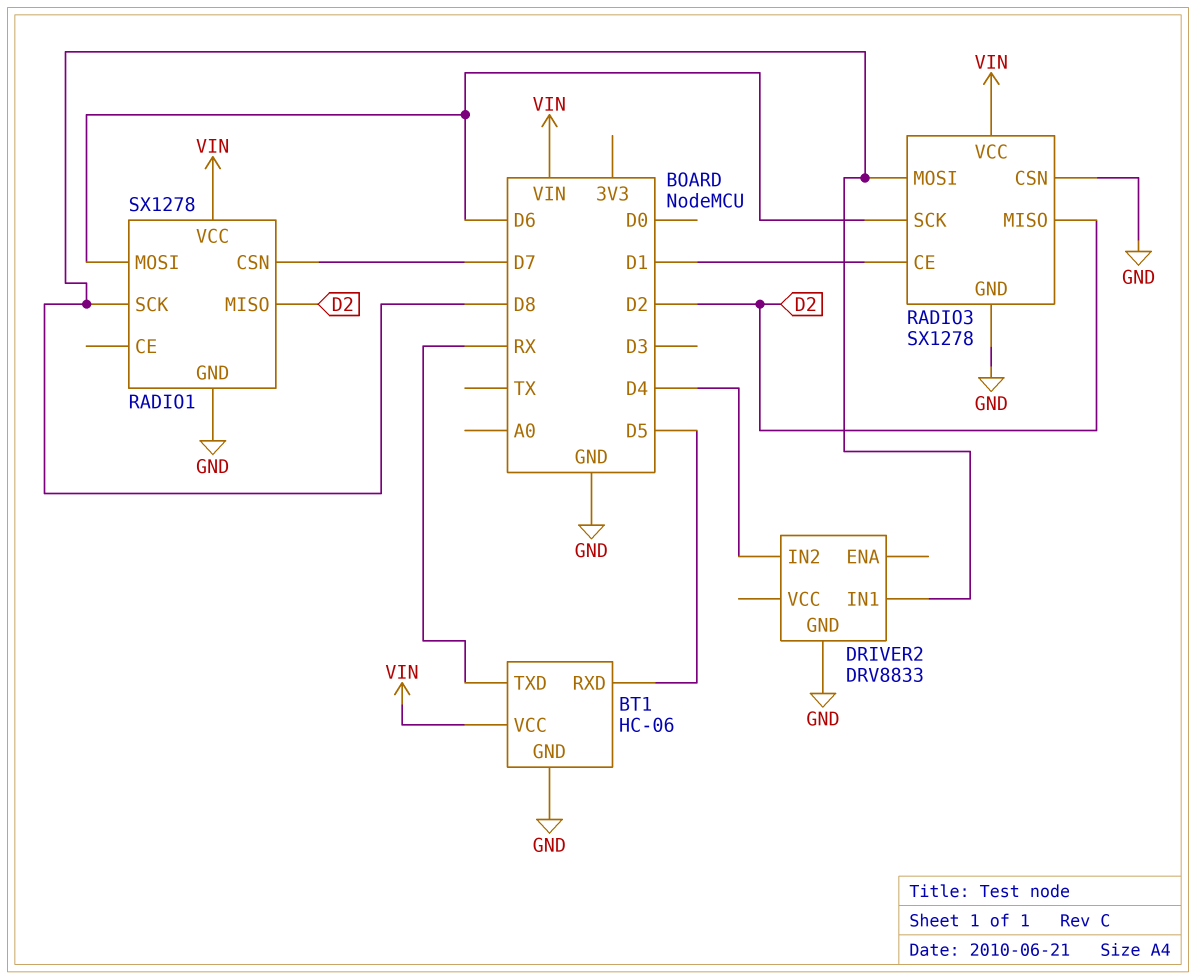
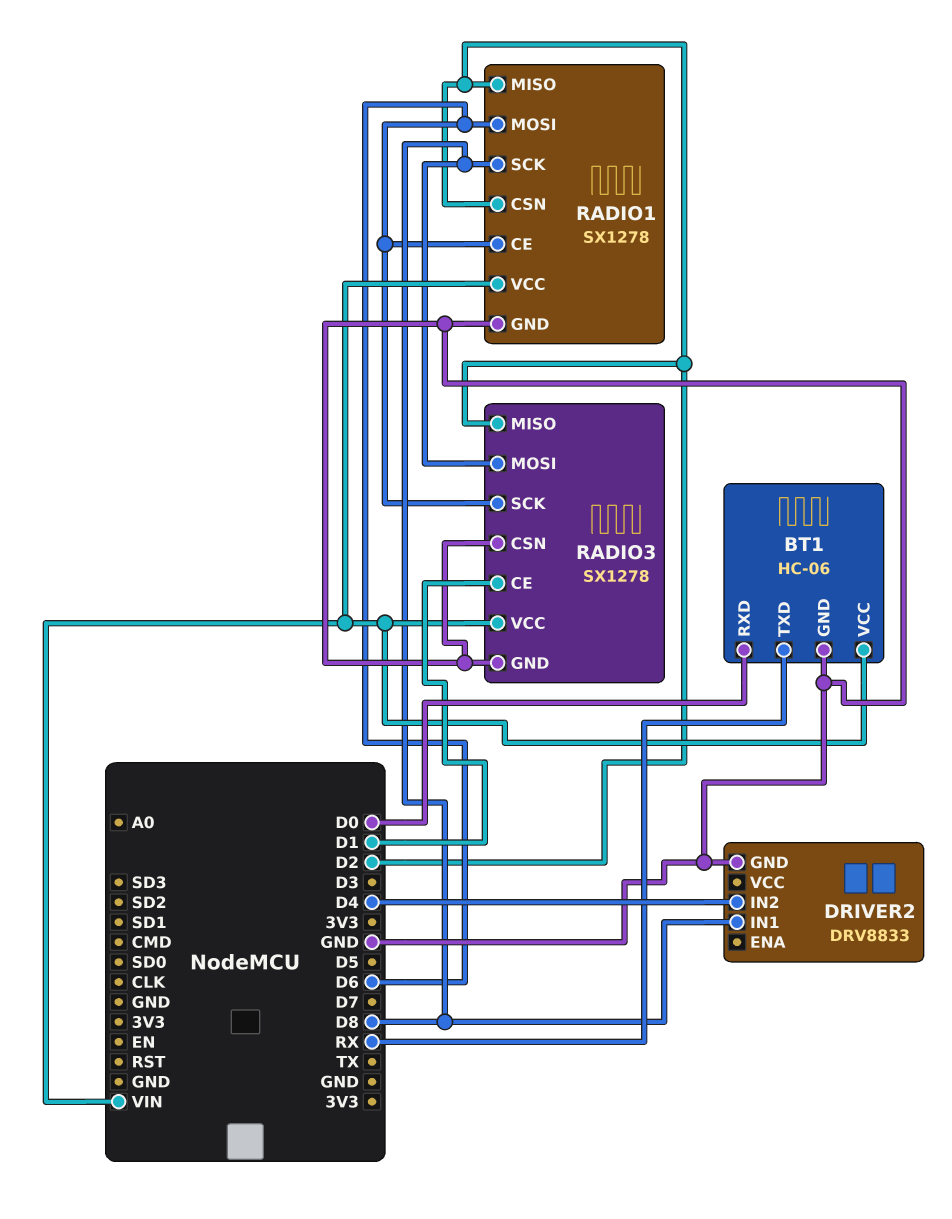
BT1 pin RXD: D5 -> D0
RADIO1 pin CE: none -> D6
RADIO1 pin CSN: D7 -> D2

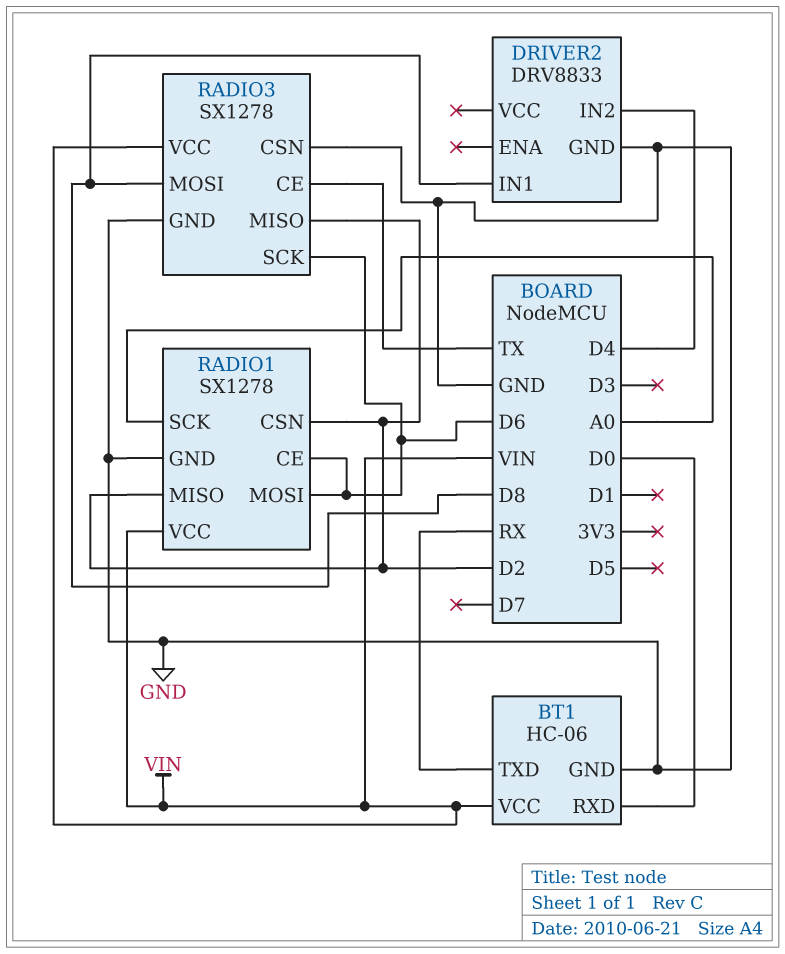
RADIO1 pin SCK: D8 -> A0
RADIO3 pin CE: D1 -> TX

